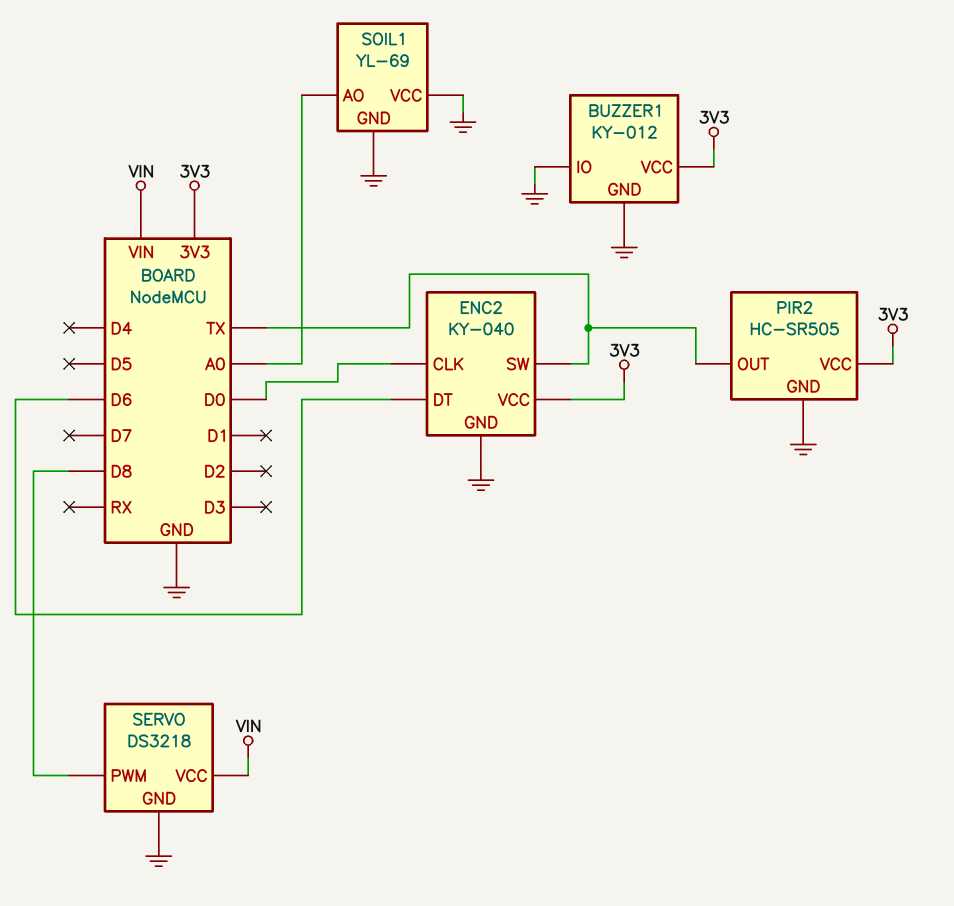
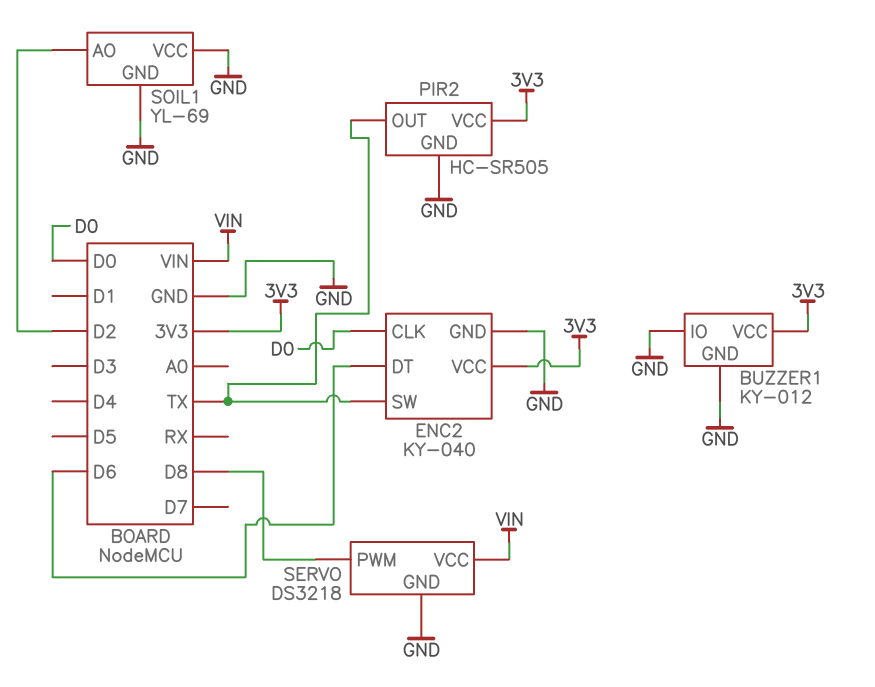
SOIL1 pin AO: A0 -> D2

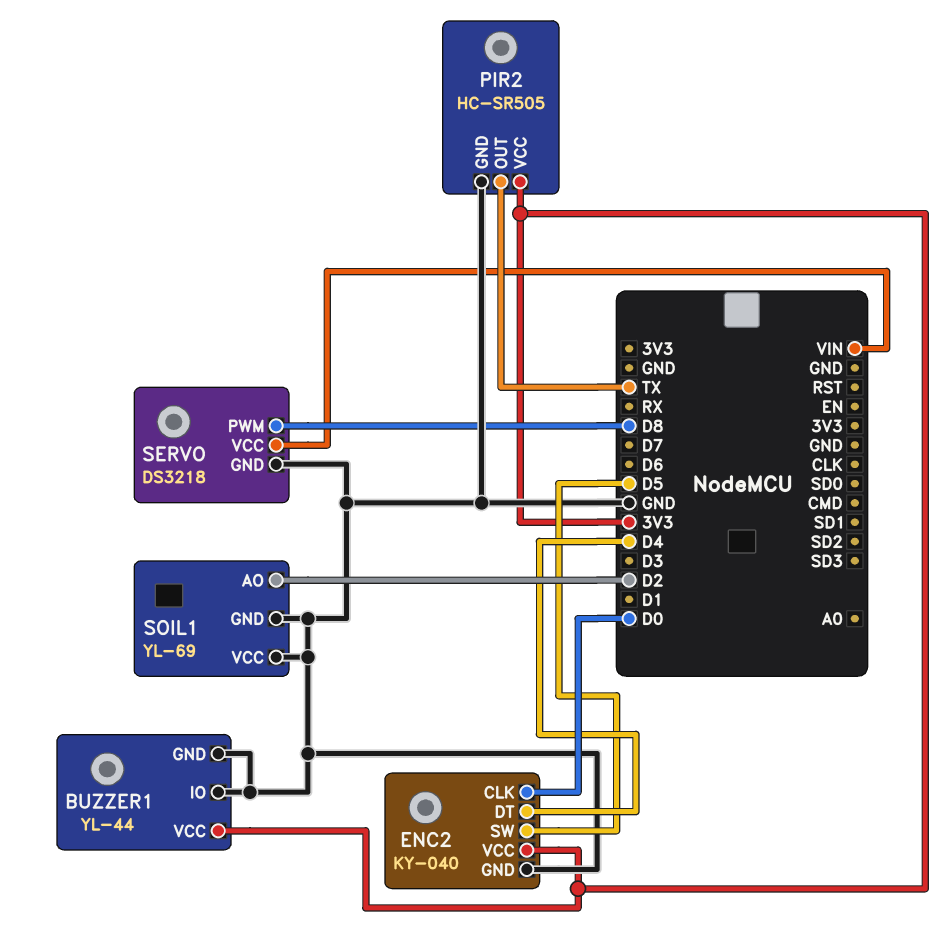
BUZZER1: KY-012 -> YL-44
ENC2 pin DT: D6 -> D4
ENC2 pin SW: TX -> D5

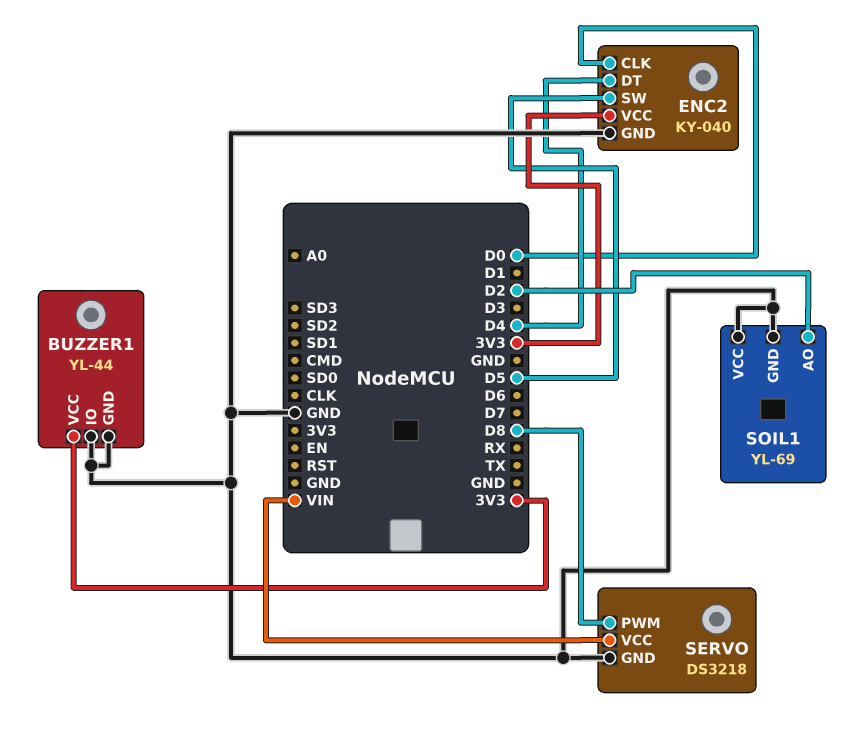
PIR2: HC-SR505 -> none
PIR2 pin GND: GND -> none
PIR2 pin OUT: TX -> none
PIR2 pin VCC: 3V3 -> none

